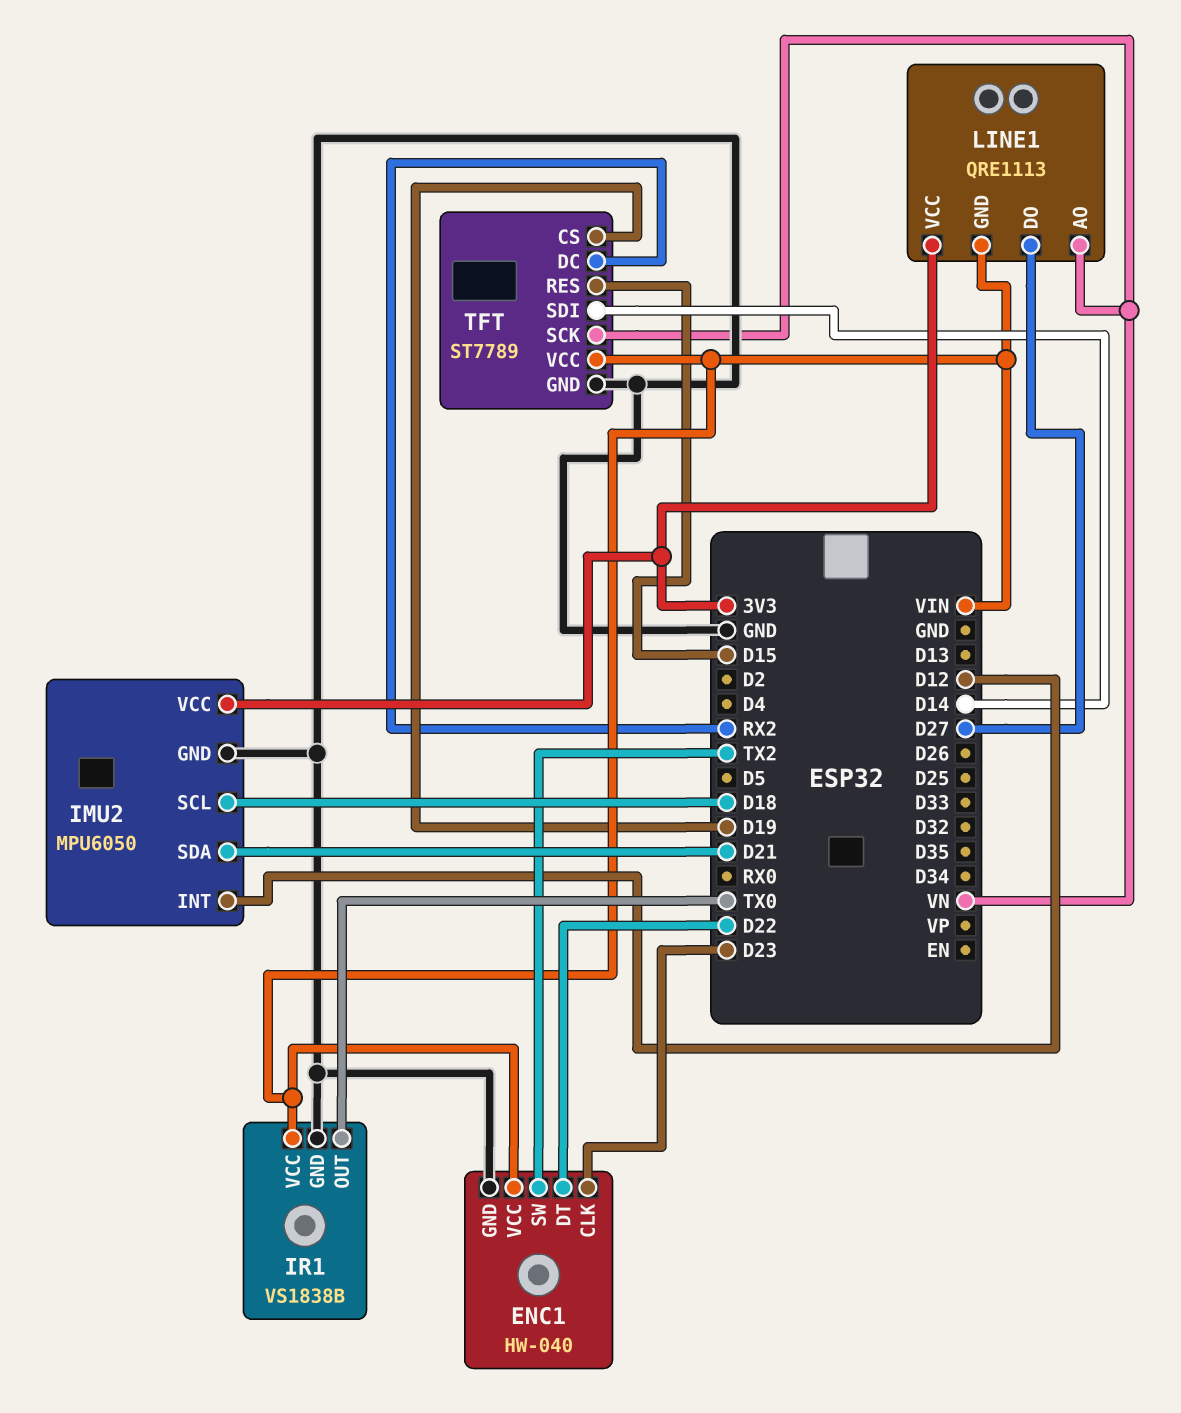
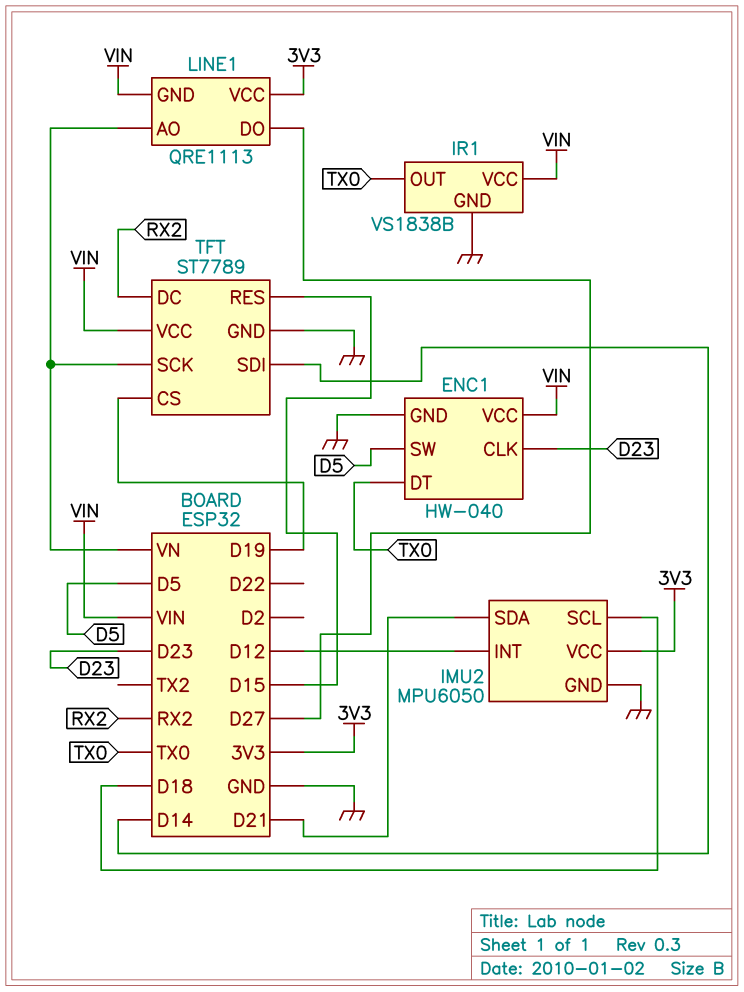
ENC1 pin DT: D22 -> TX0
ENC1 pin SW: TX2 -> D5

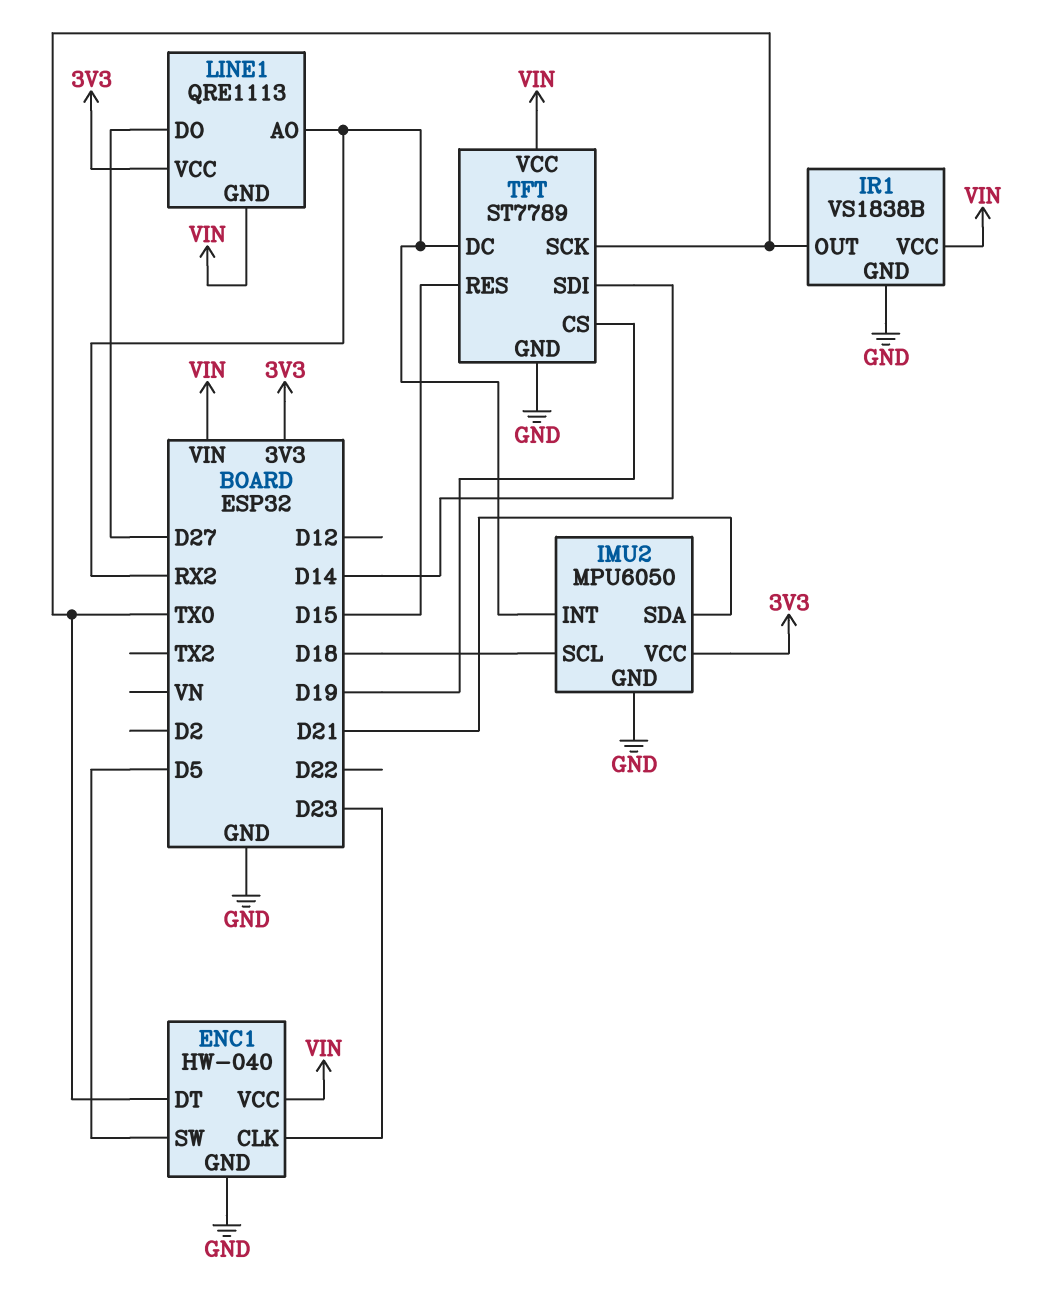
IMU2 pin INT: D12 -> RX2
LINE1 pin AO: VN -> RX2
TFT pin SCK: VN -> TX0

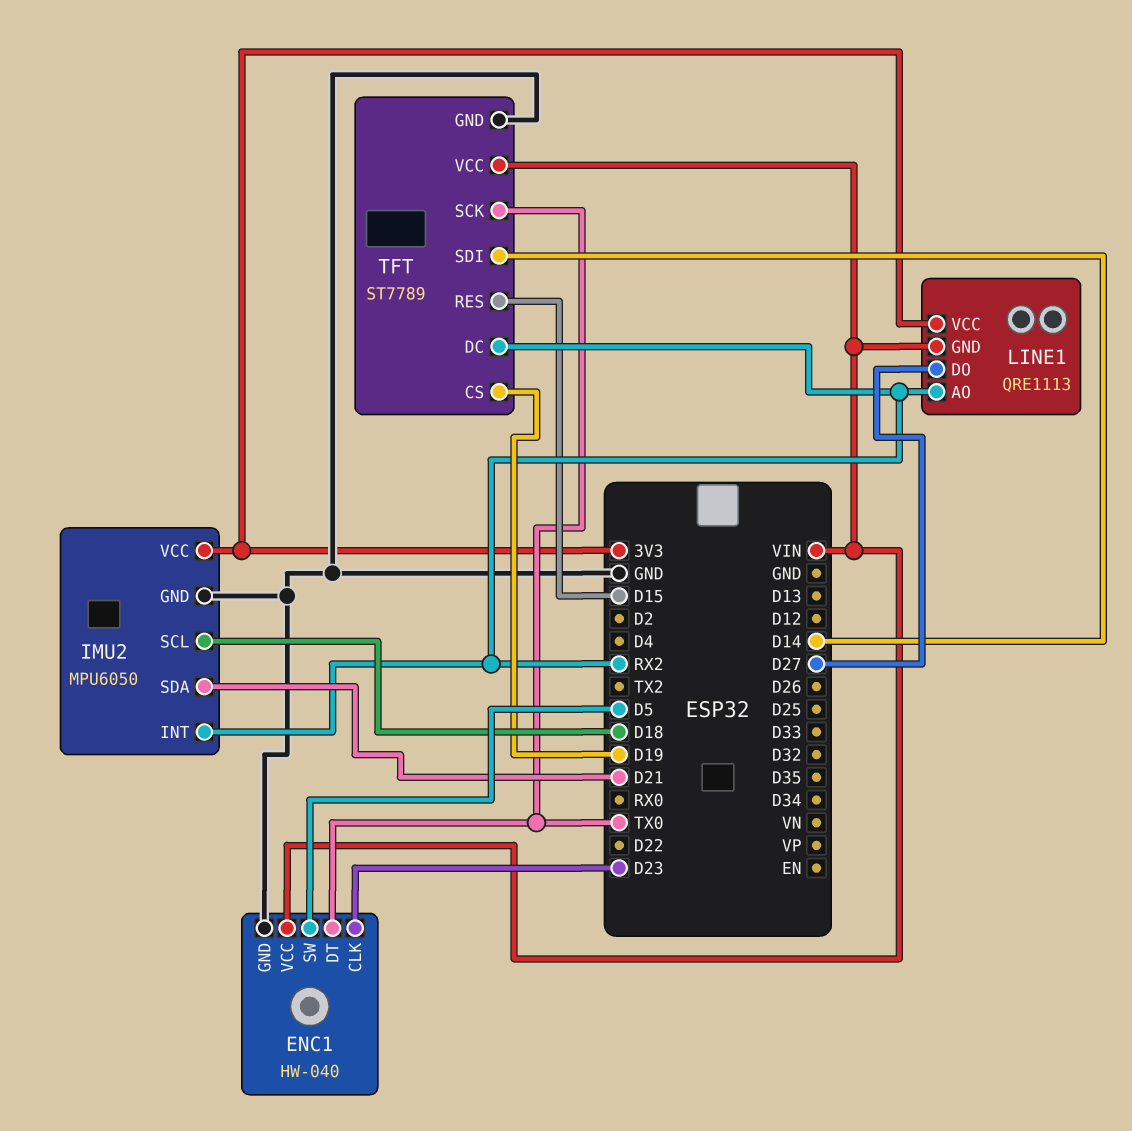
IR1: VS1838B -> none
IR1 pin GND: GND -> none
IR1 pin OUT: TX0 -> none
IR1 pin VCC: VIN -> none

